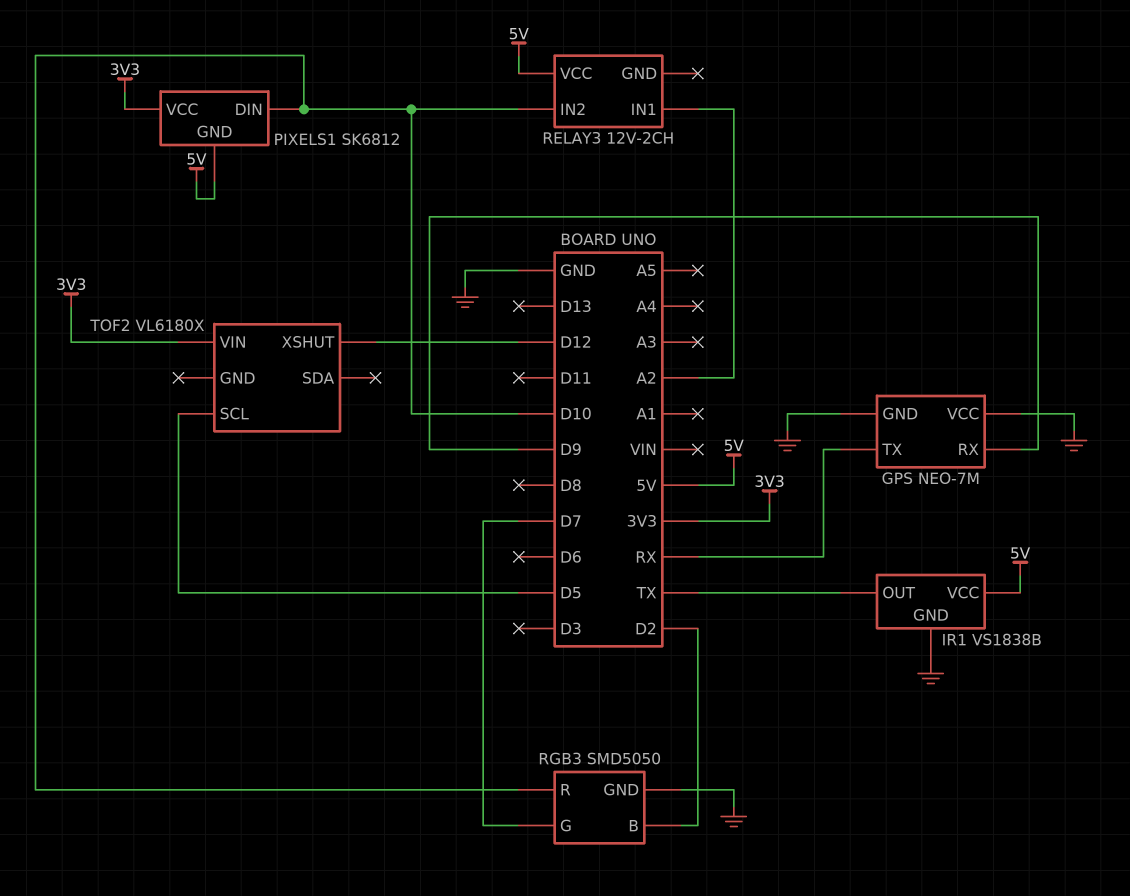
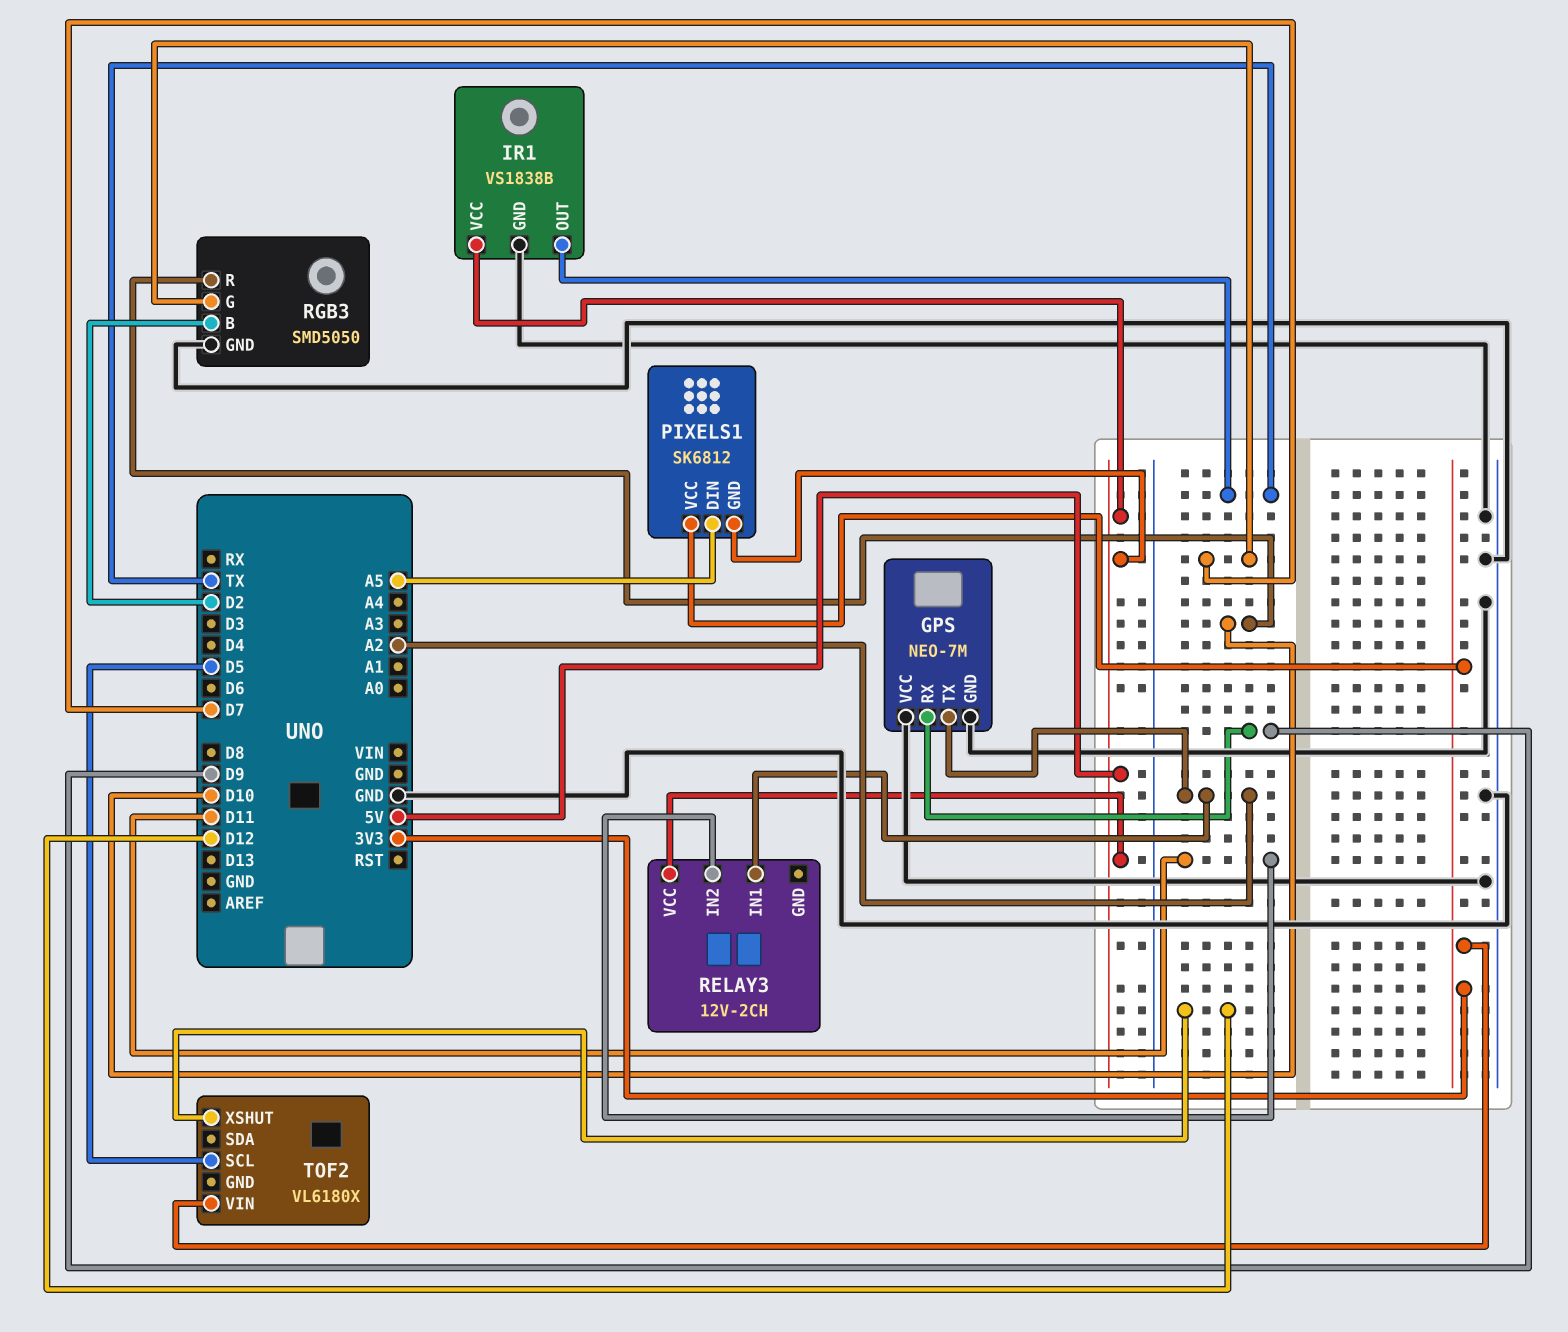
GPS pin TX: RX -> A2
PIXELS1 pin DIN: D10 -> A5
RELAY3 pin IN2: D10 -> D11

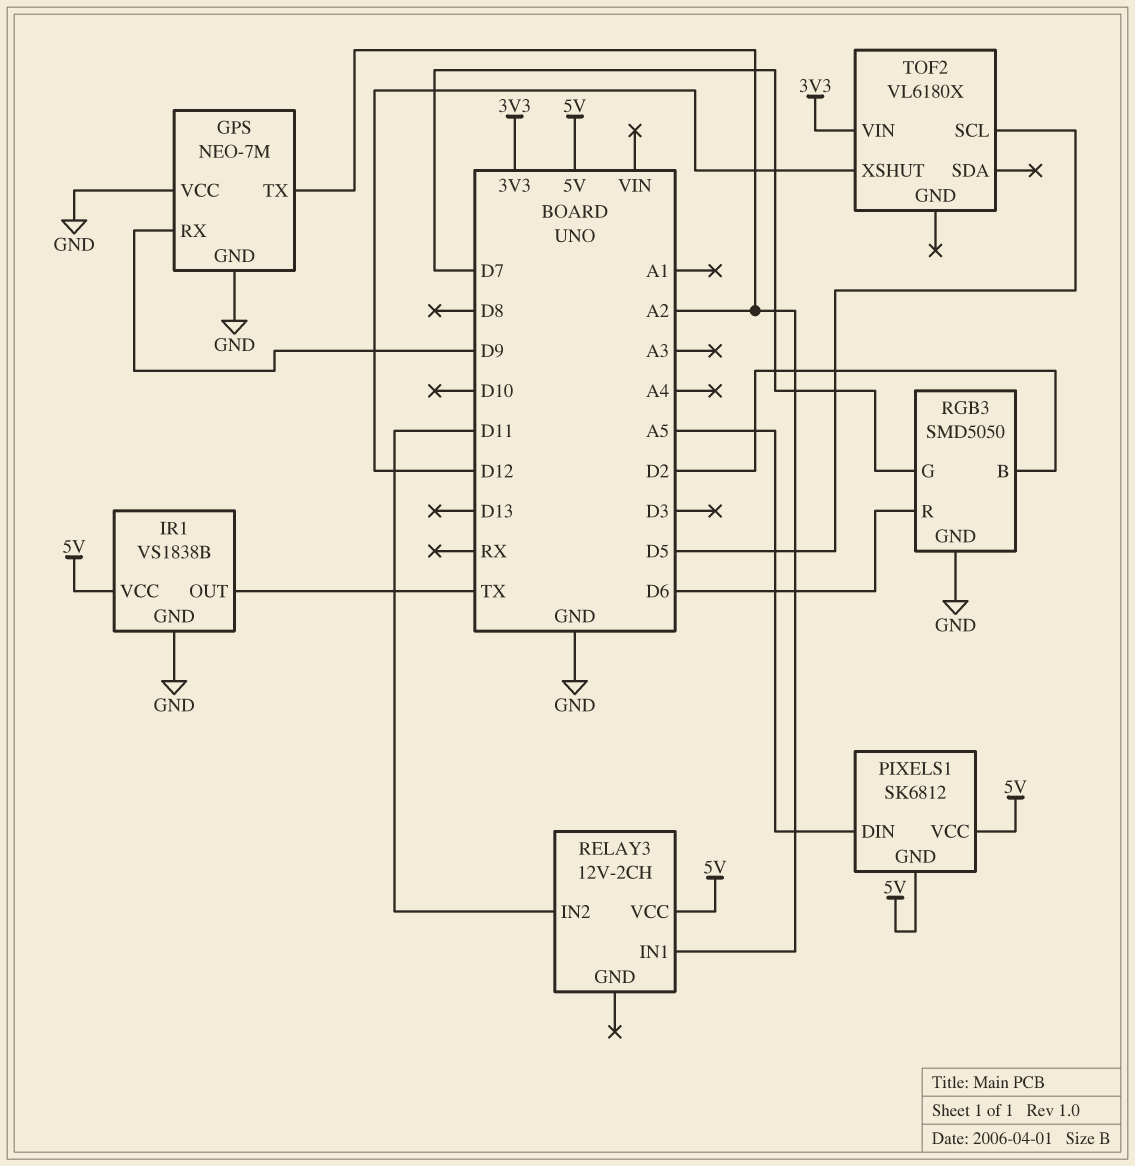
PIXELS1 pin VCC: 3V3 -> 5V
RGB3 pin R: D10 -> D6

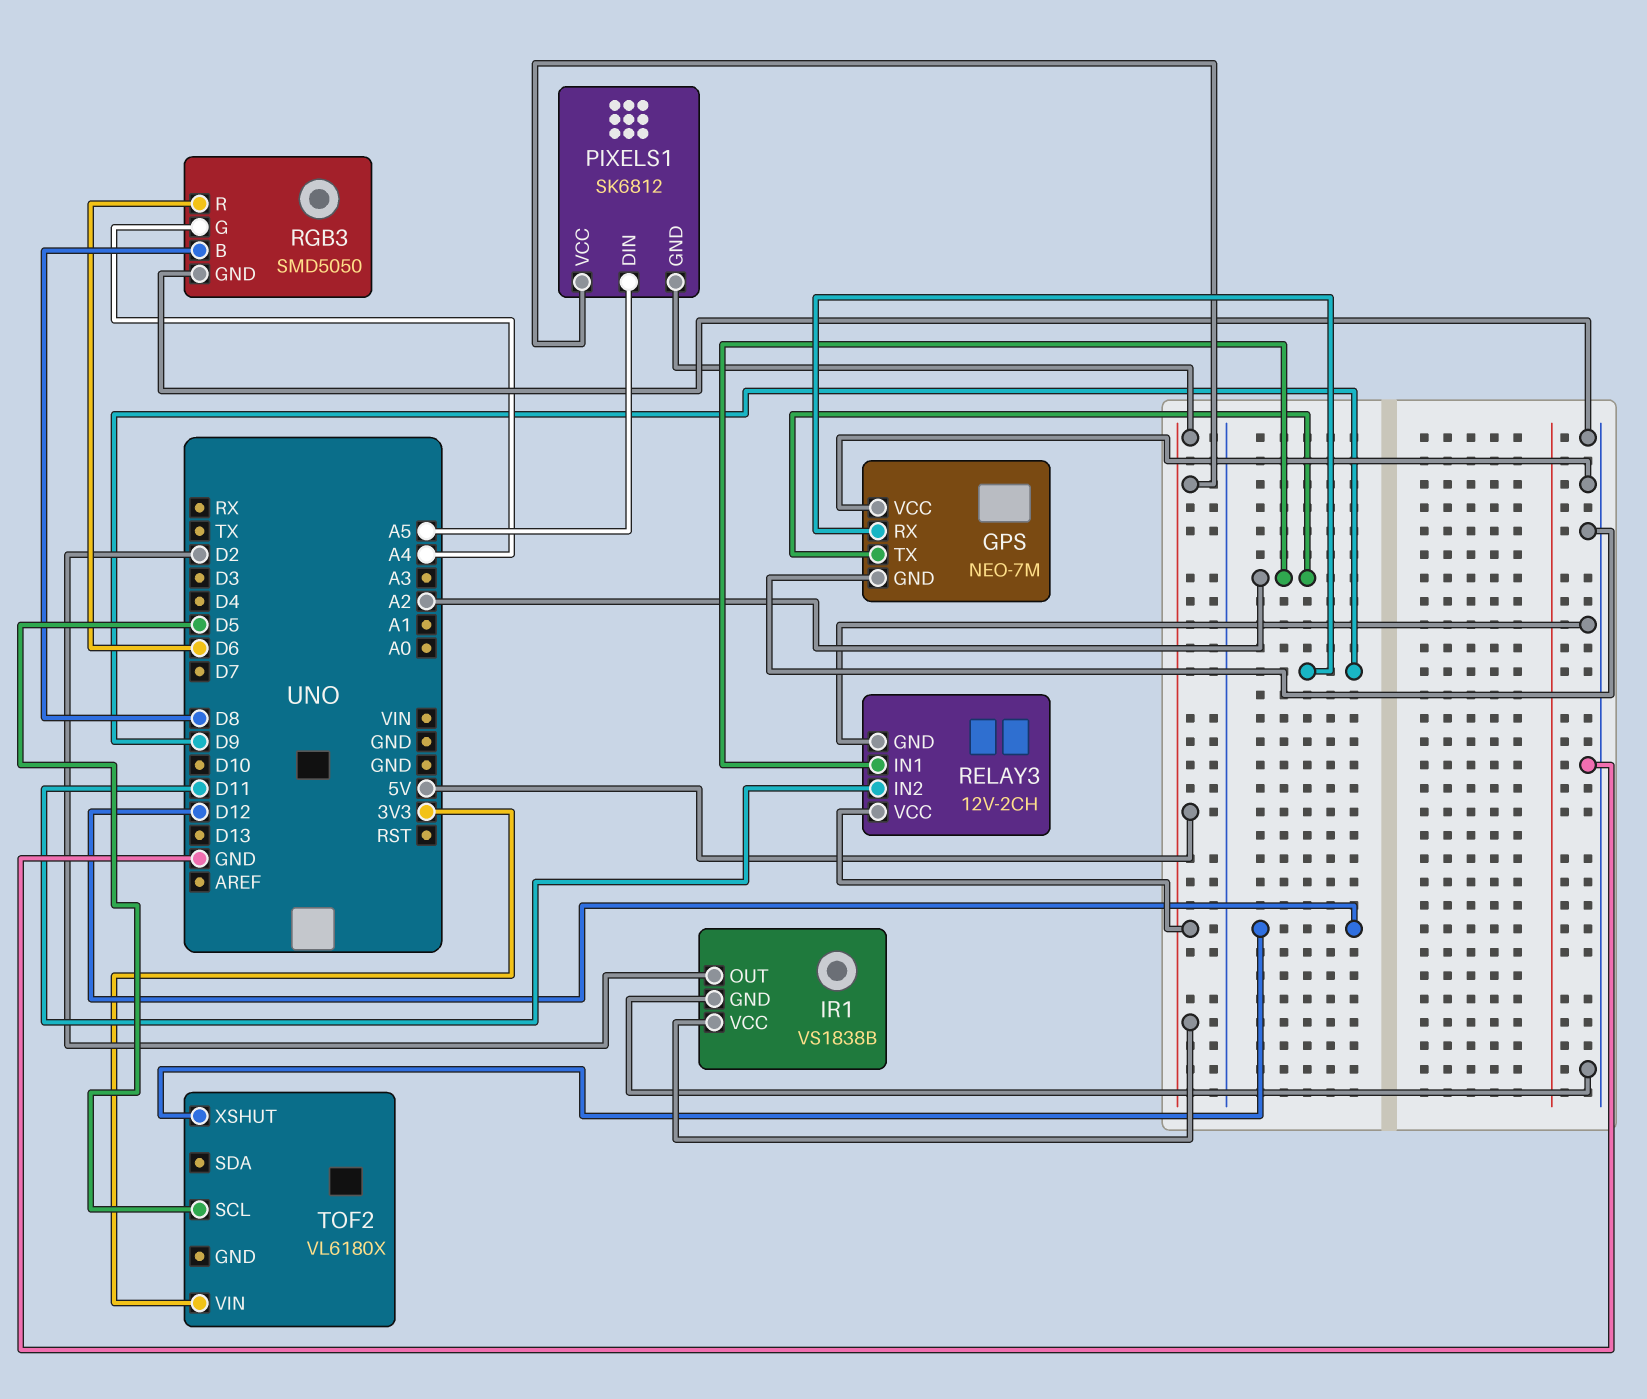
IR1 pin OUT: TX -> D2
RELAY3 pin GND: none -> GND
RGB3 pin B: D2 -> D8
RGB3 pin G: D7 -> A4

